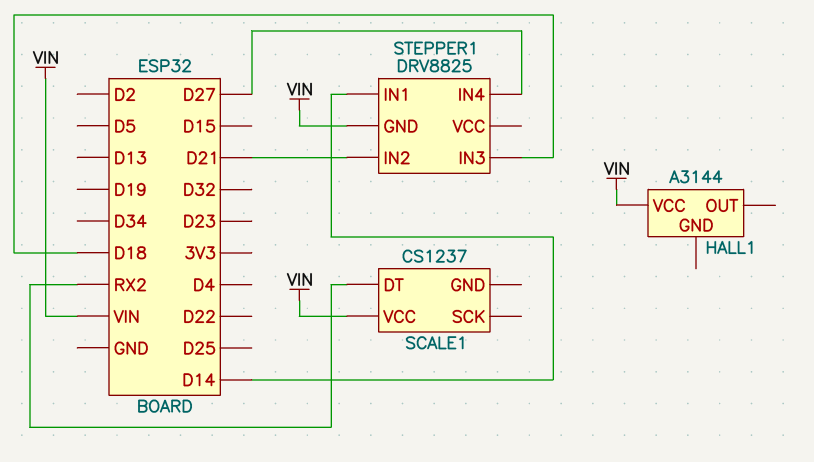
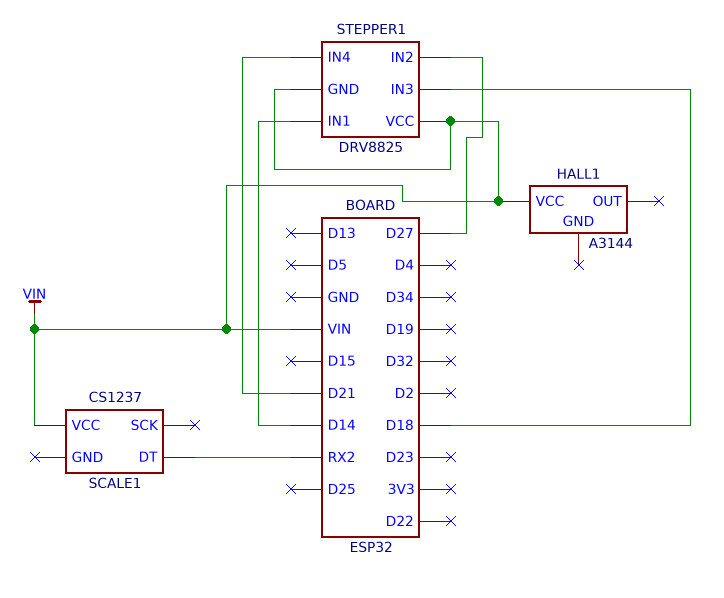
STEPPER1 pin IN2: D21 -> D27
STEPPER1 pin IN4: D27 -> D21
STEPPER1 pin VCC: none -> VIN

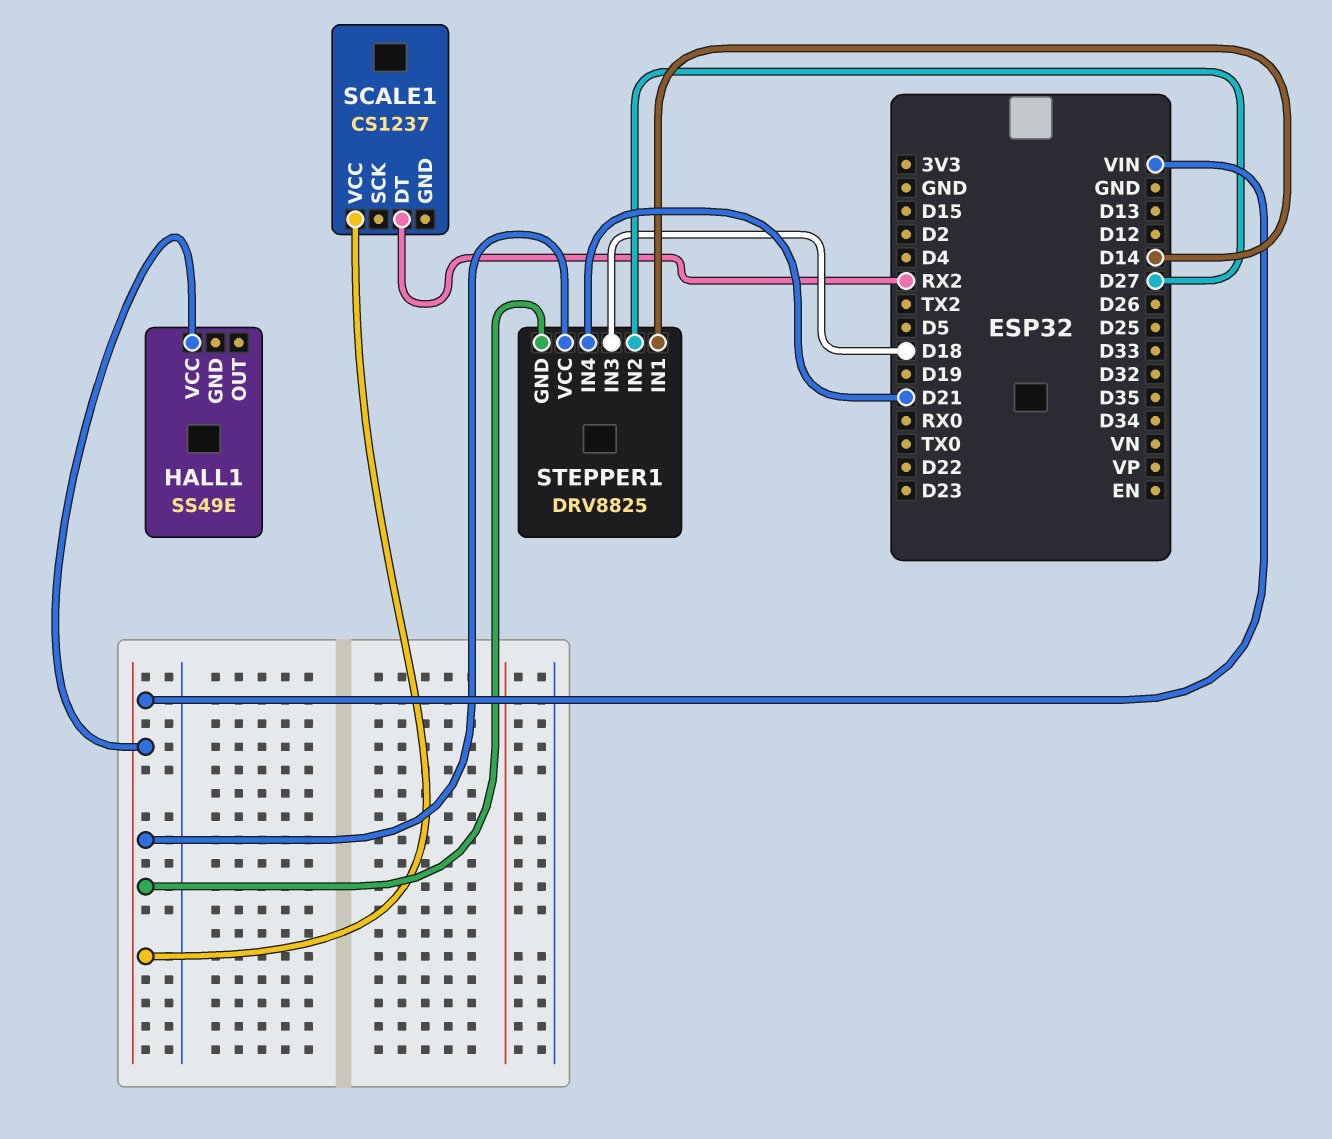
HALL1: A3144 -> SS49E

